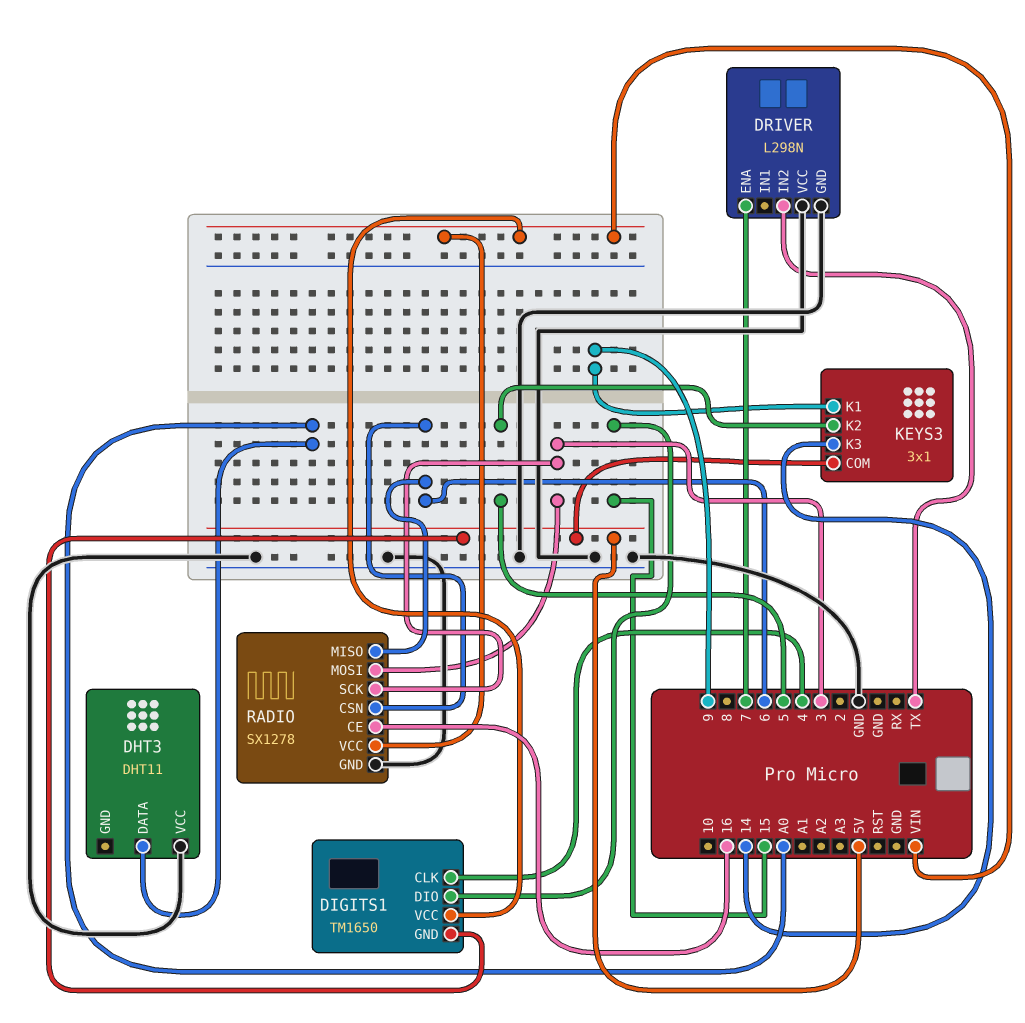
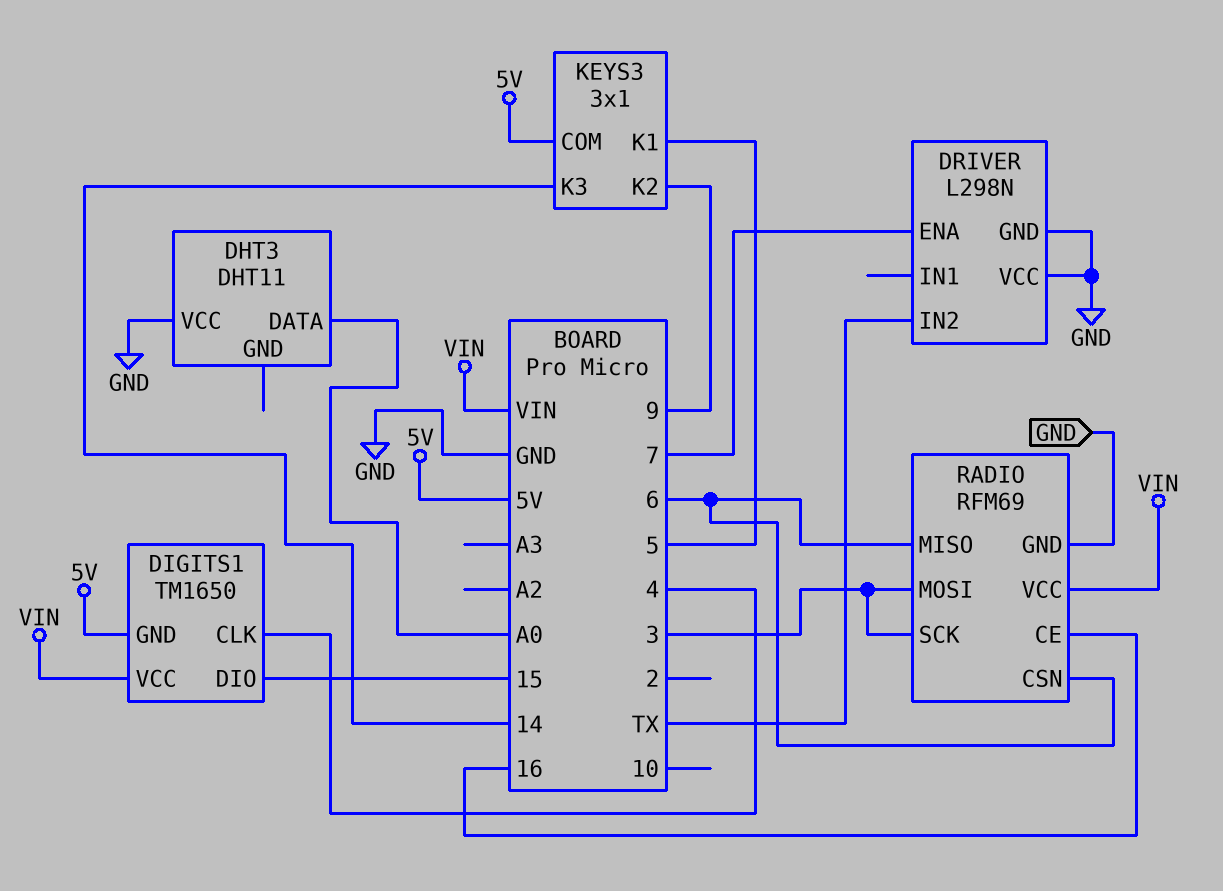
KEYS3 pin K1: 9 -> 5
KEYS3 pin K2: 5 -> 9
RADIO: SX1278 -> RFM69

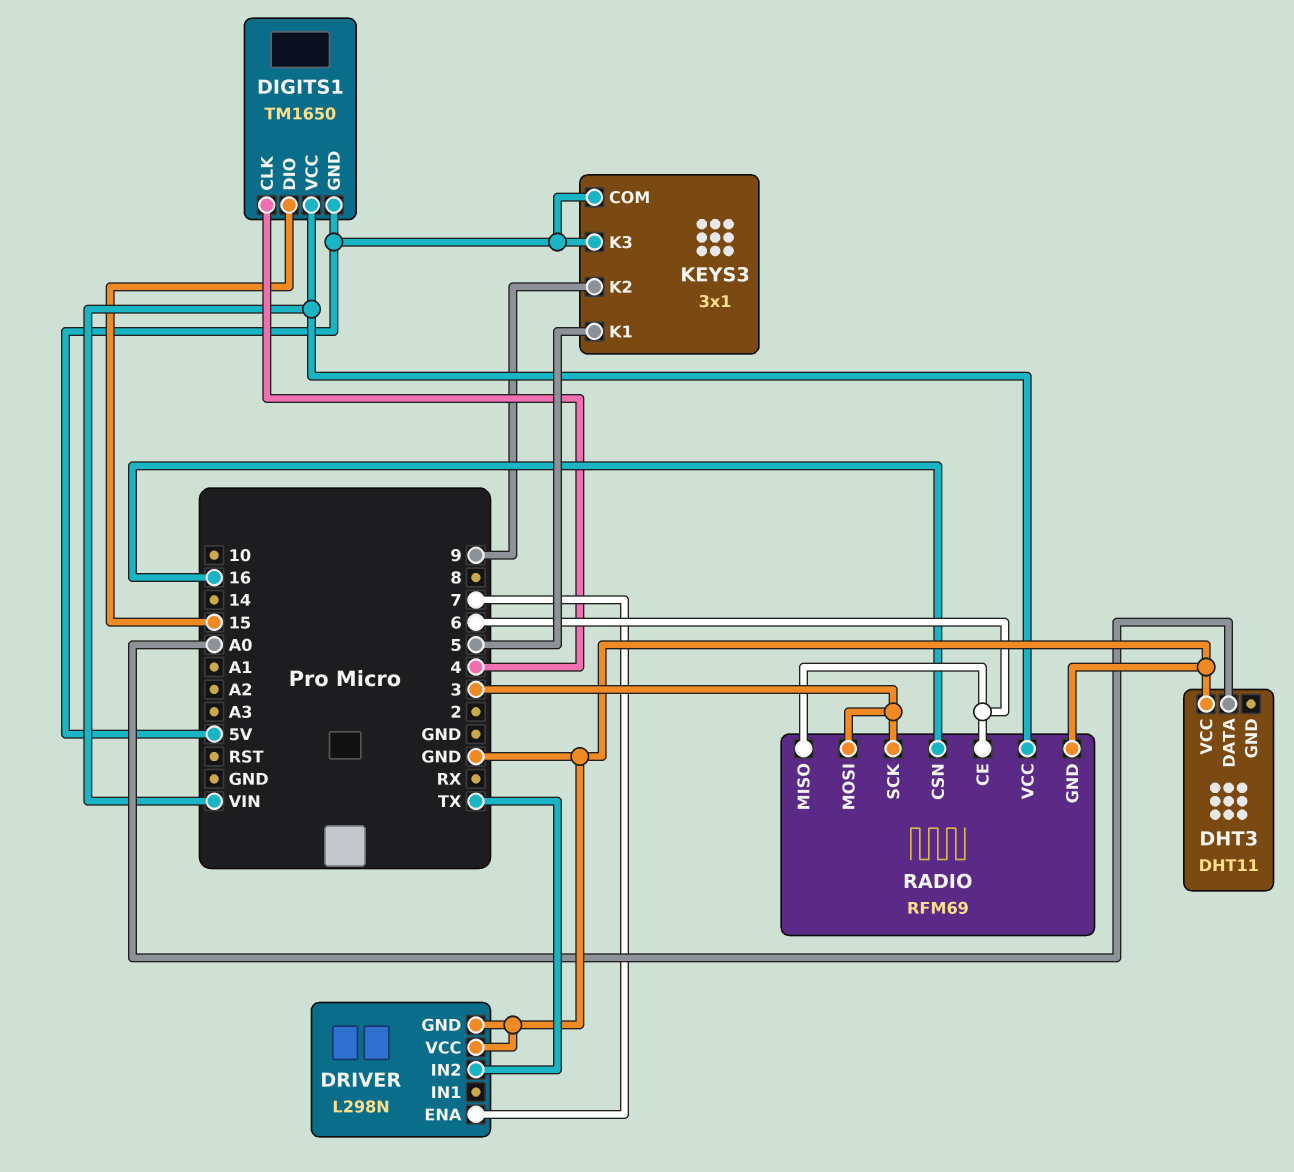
KEYS3 pin K3: 14 -> 5V
RADIO pin CE: 16 -> 6
RADIO pin CSN: 6 -> 16

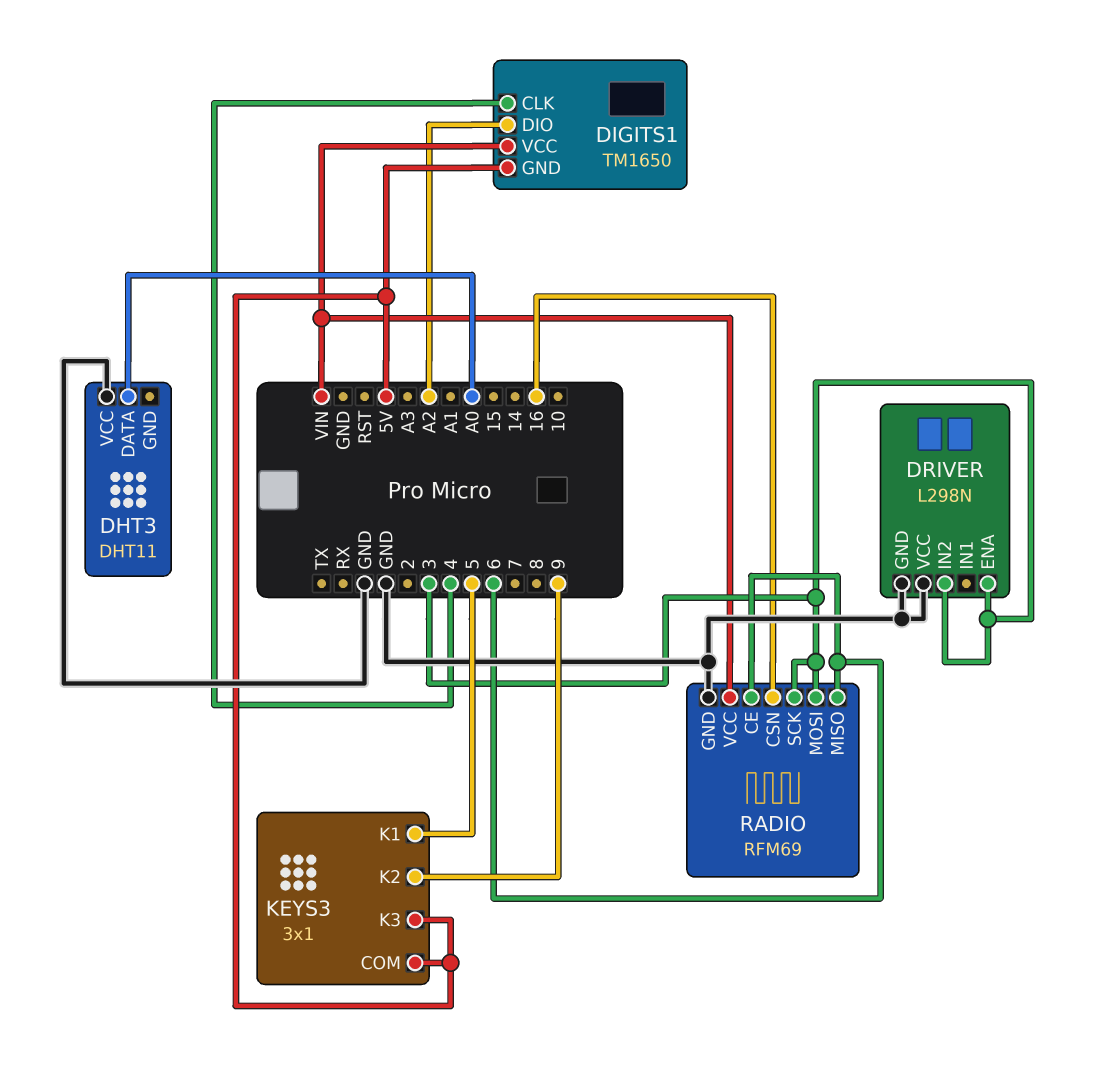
DIGITS1 pin DIO: 15 -> A2
DRIVER pin ENA: 7 -> 3
DRIVER pin IN2: TX -> 3

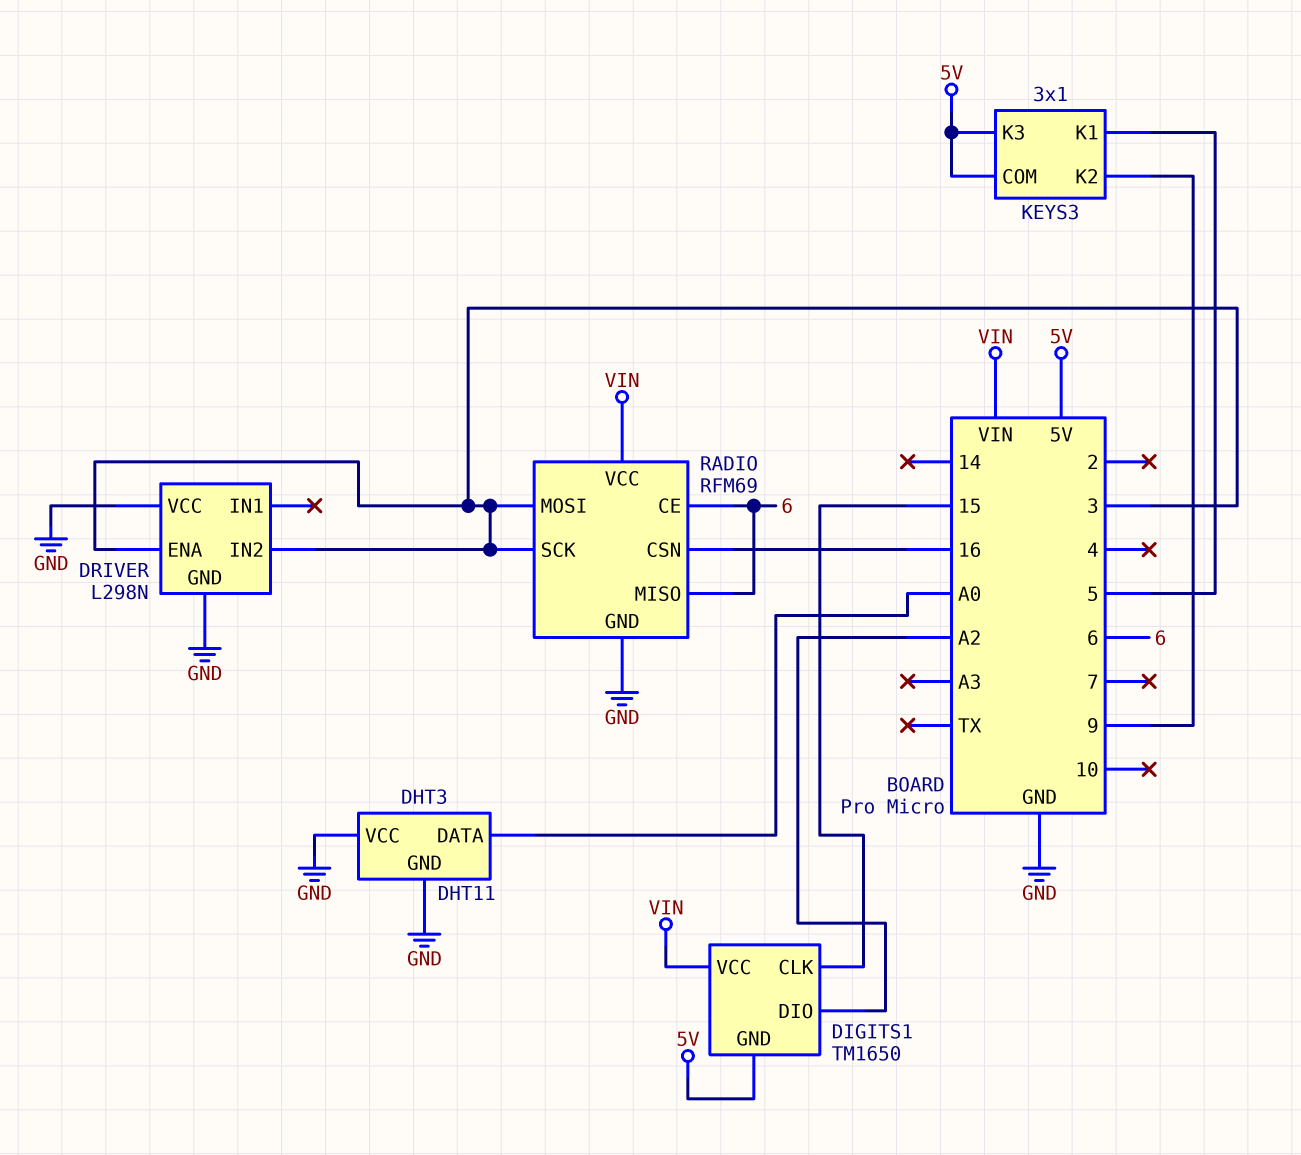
DHT3 pin GND: none -> GND
DIGITS1 pin CLK: 4 -> 15

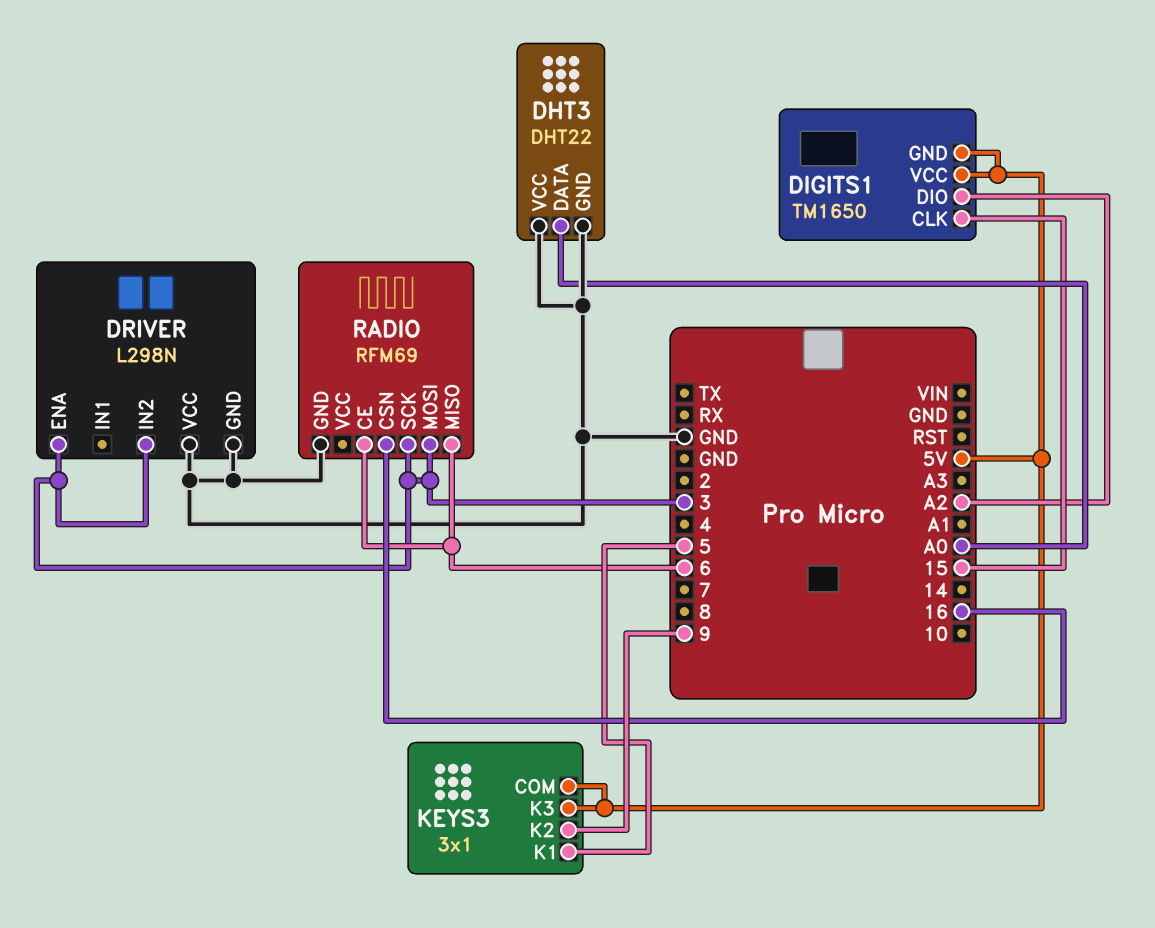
DHT3: DHT11 -> DHT22
DIGITS1 pin VCC: VIN -> 5V
RADIO pin VCC: VIN -> none

